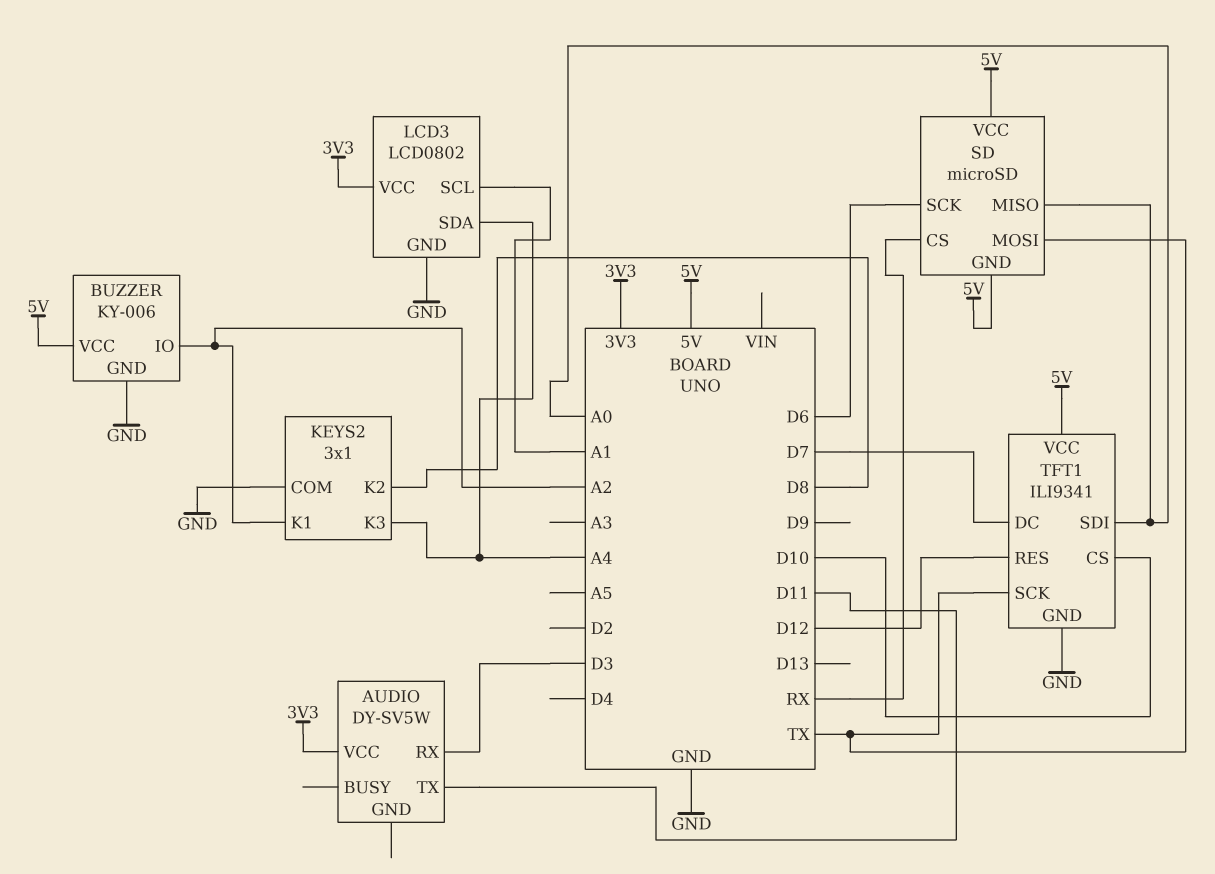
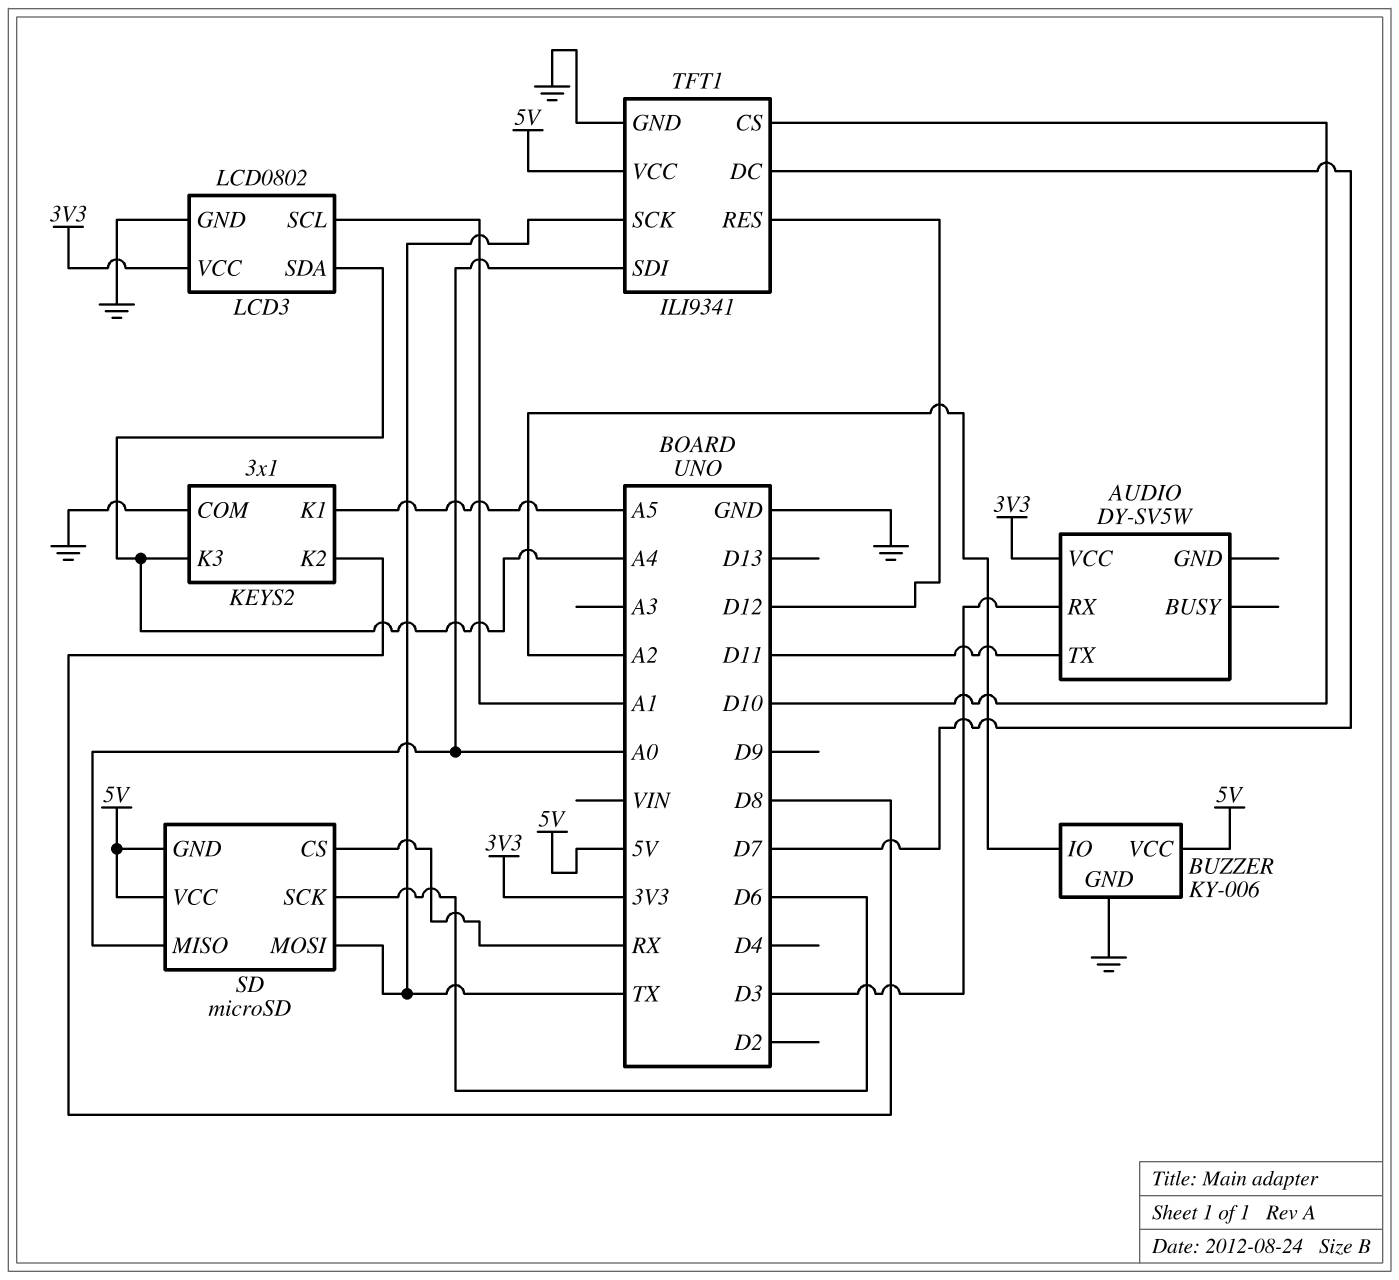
KEYS2 pin K1: A2 -> A5

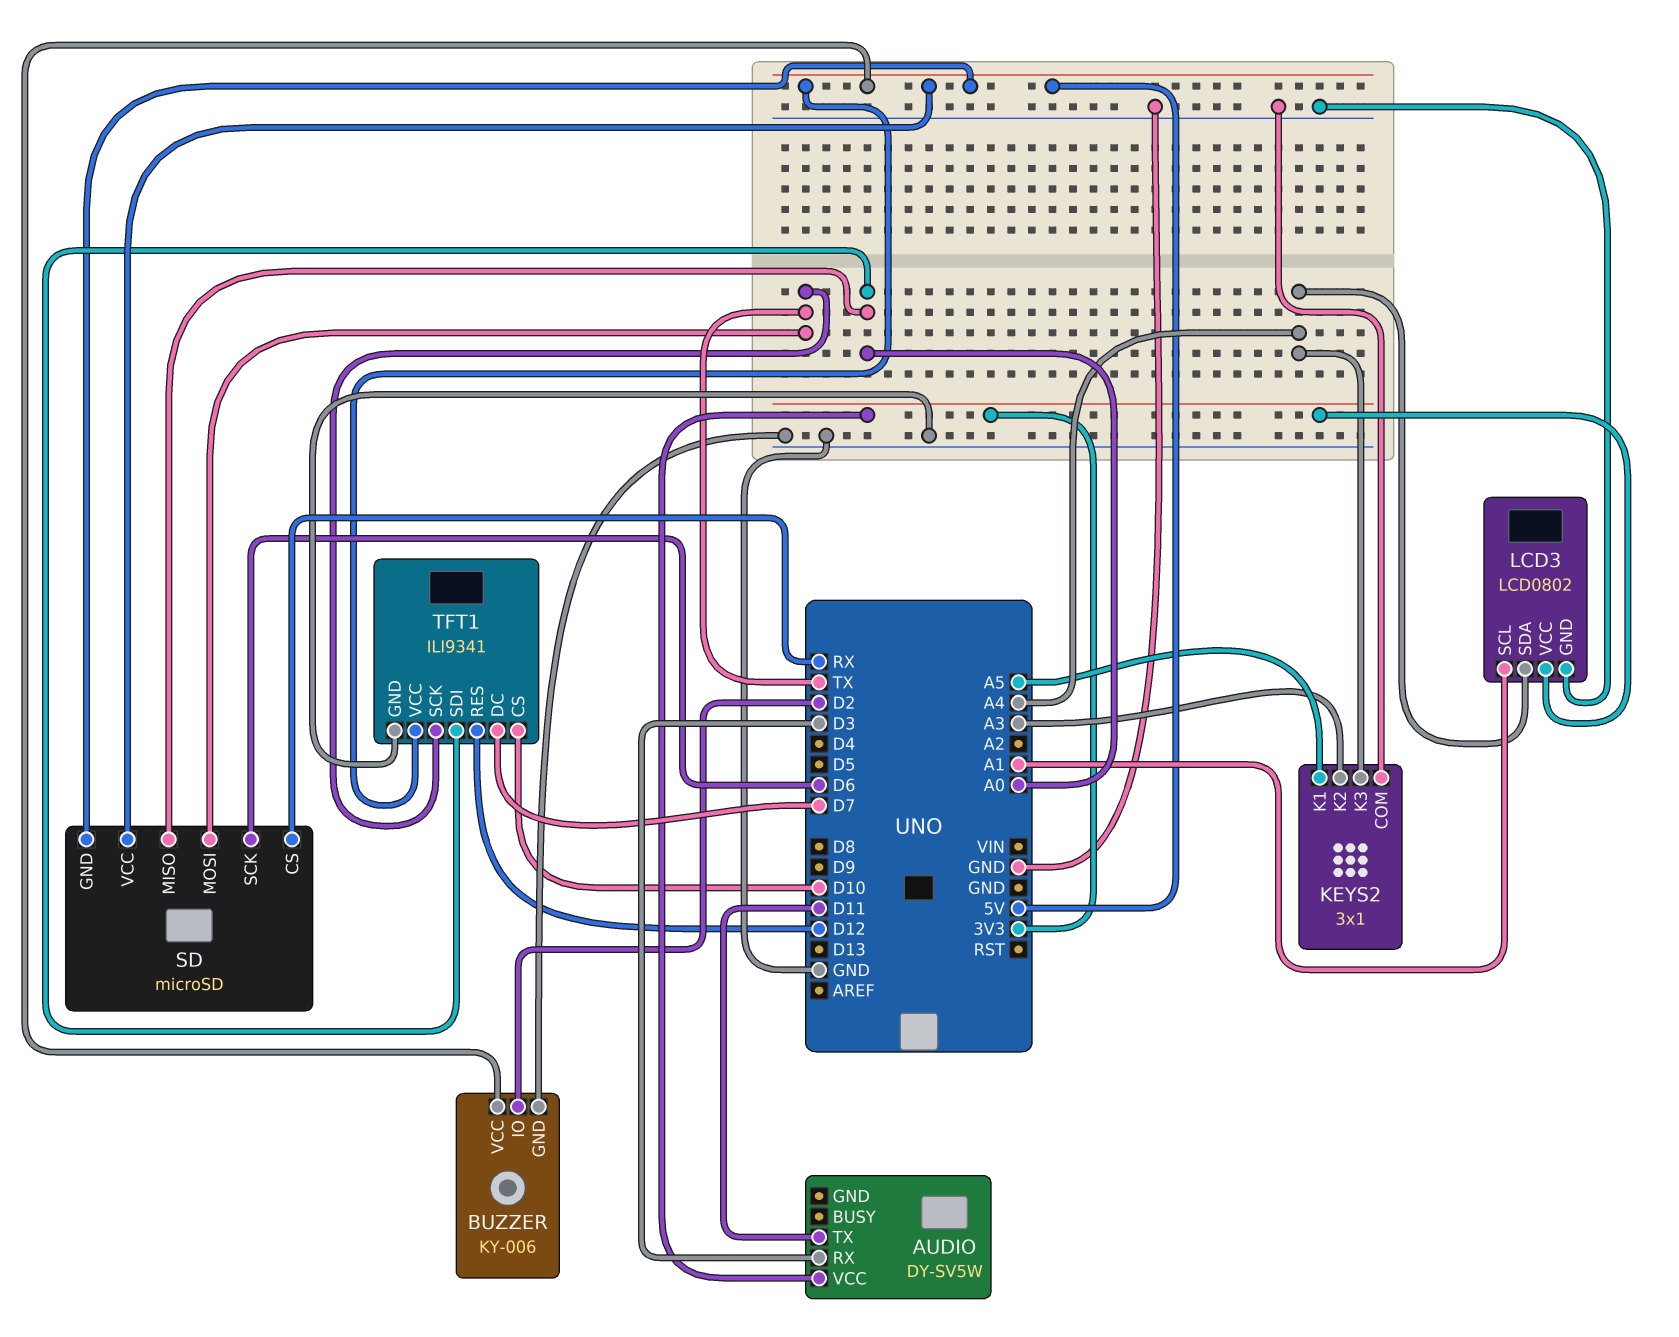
BUZZER pin IO: A2 -> D2
KEYS2 pin K2: D8 -> A3

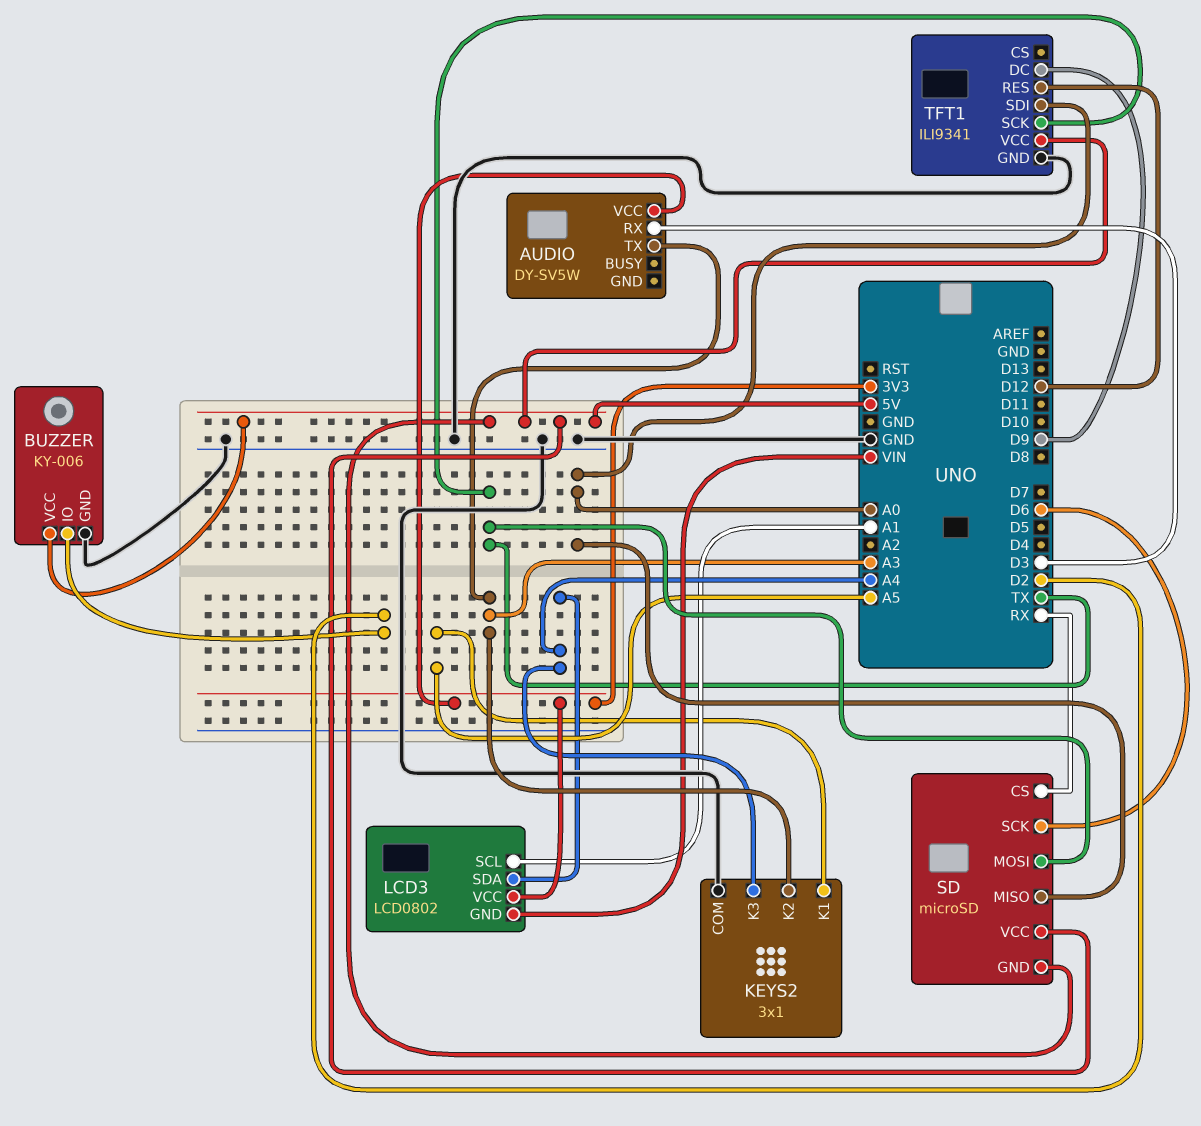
AUDIO pin TX: D11 -> A3
LCD3 pin GND: GND -> VIN
TFT1 pin CS: D10 -> none
TFT1 pin DC: D7 -> D9

